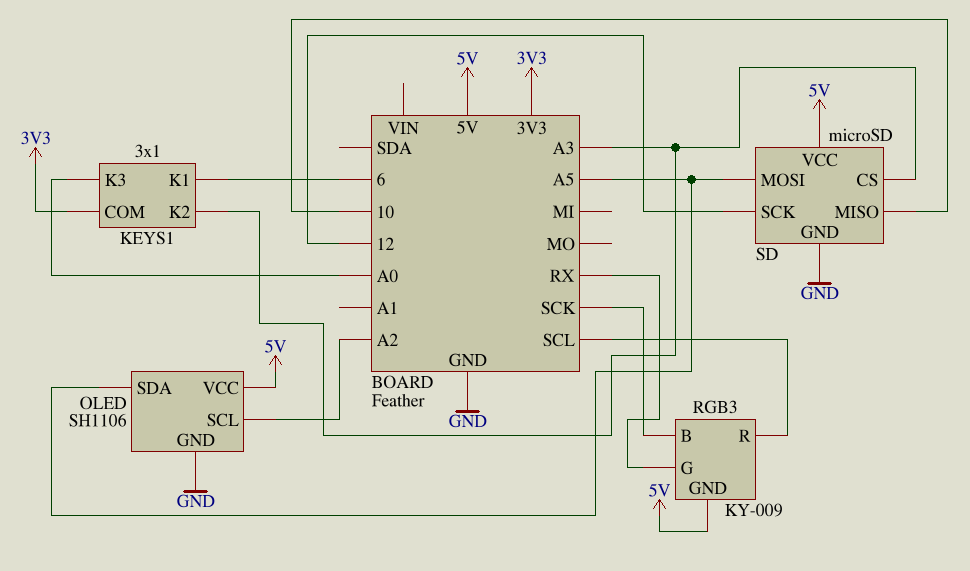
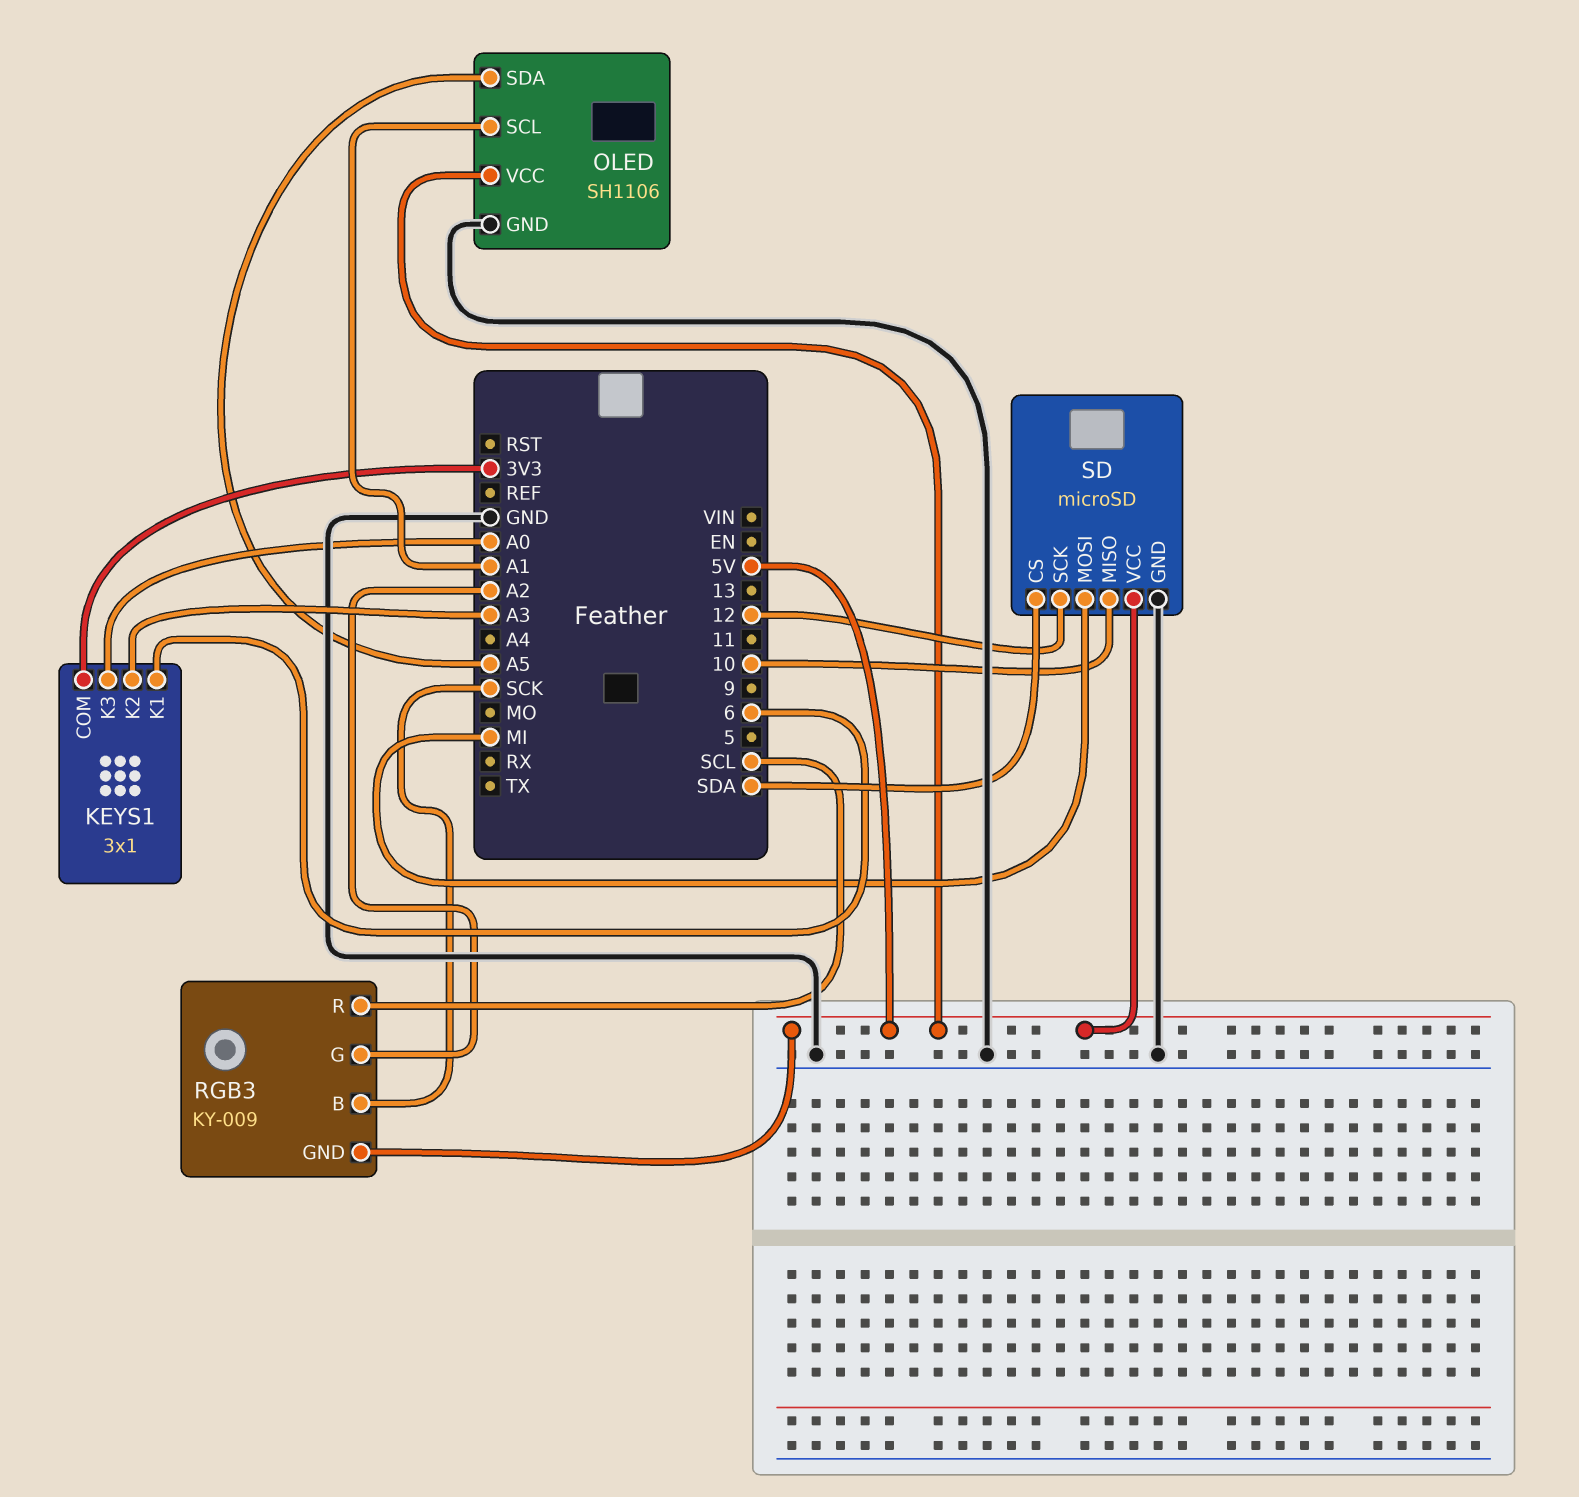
OLED pin SCL: A2 -> A1
RGB3 pin G: RX -> A2
SD pin CS: A3 -> SDA
SD pin MOSI: A5 -> MI

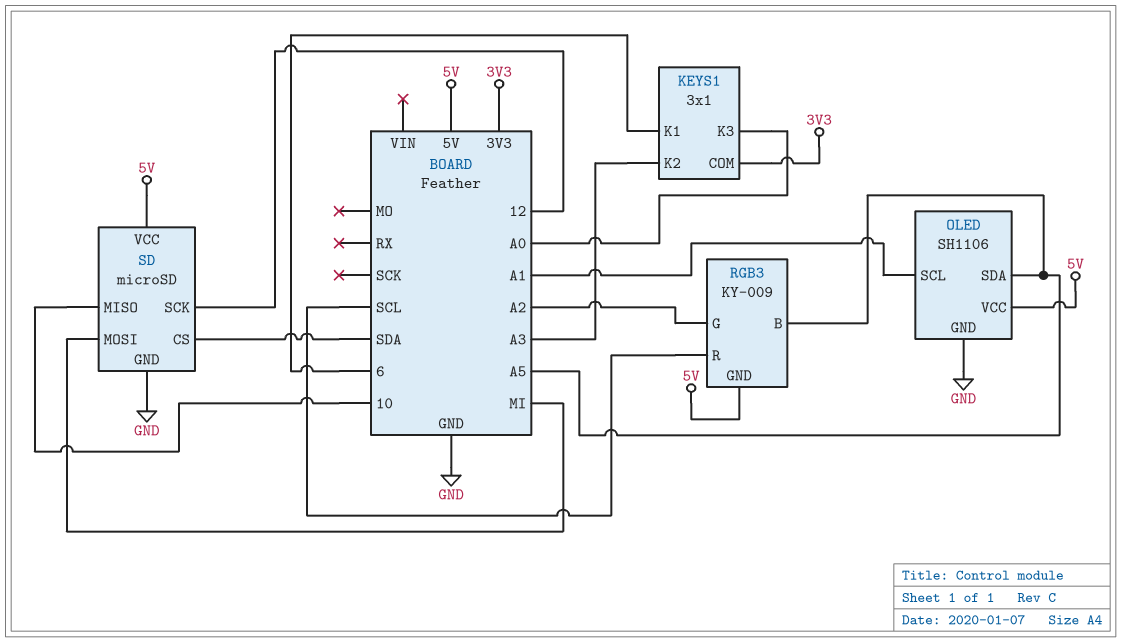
RGB3 pin B: SCK -> A5

